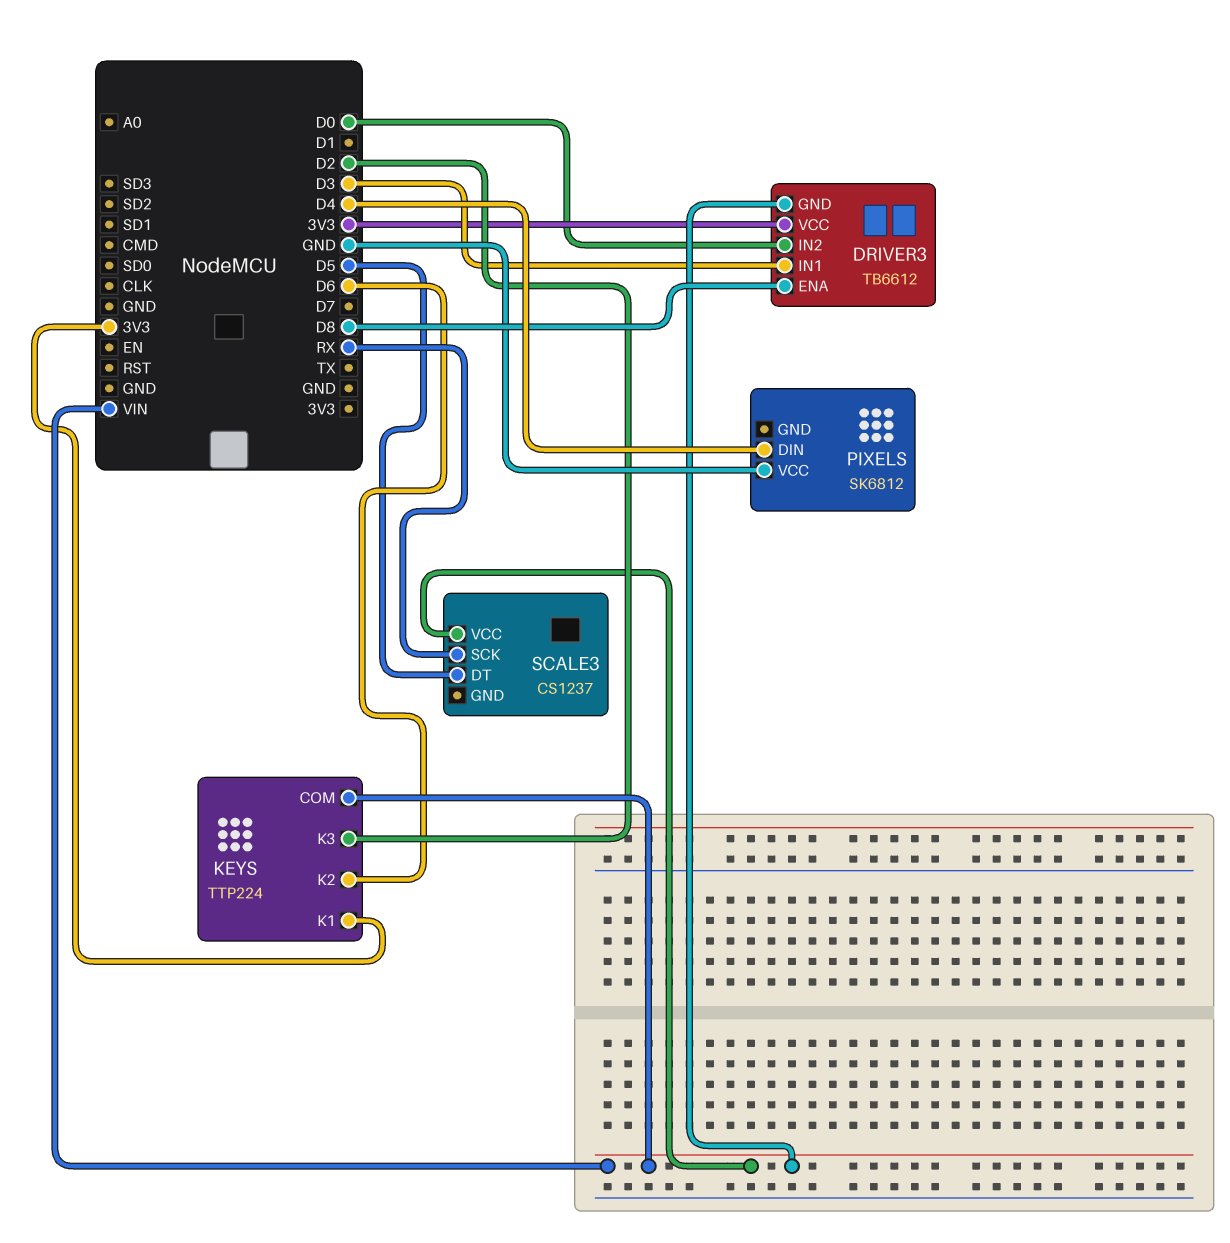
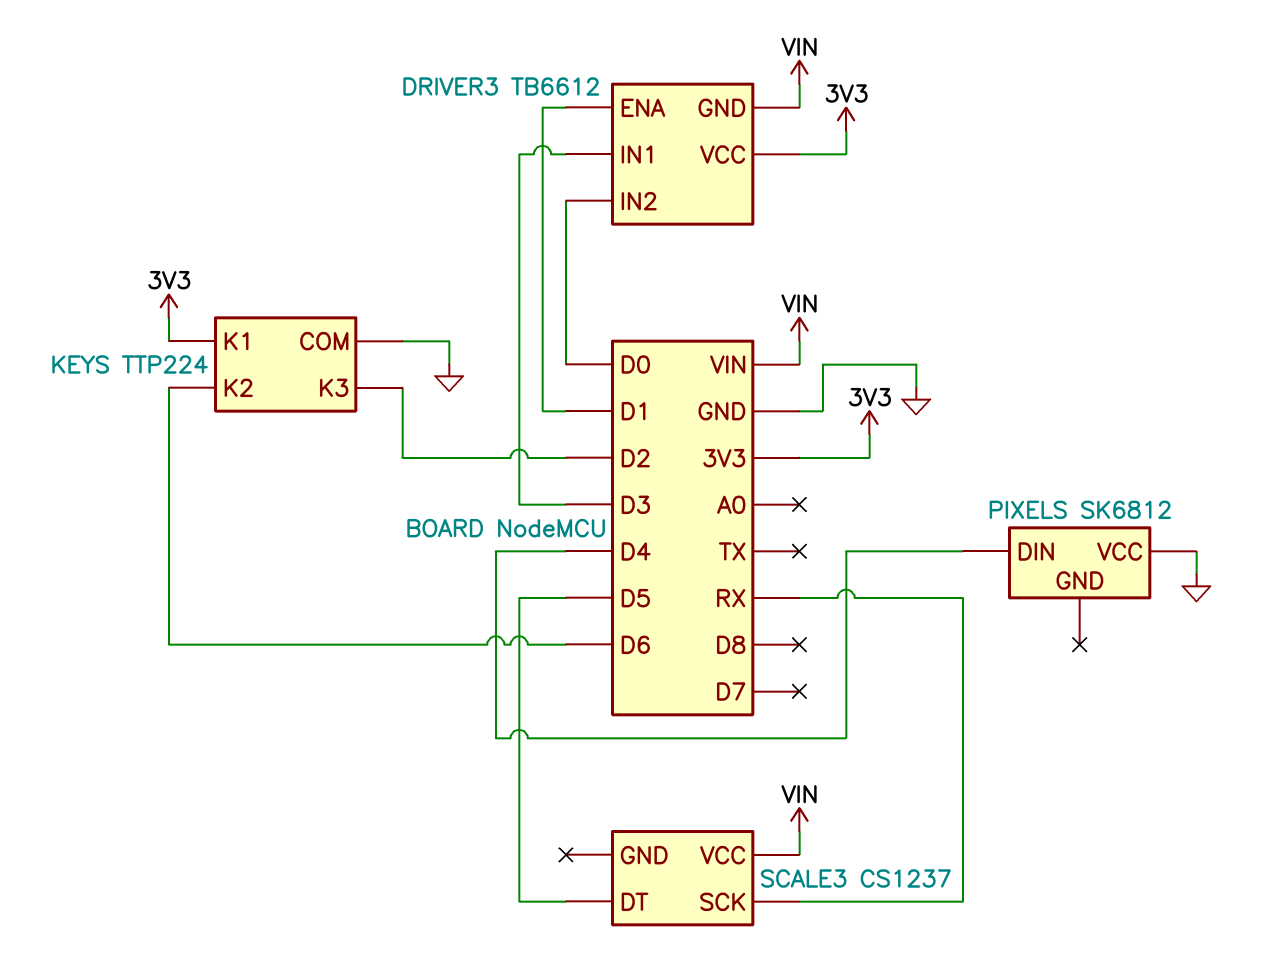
DRIVER3 pin ENA: D8 -> D1
KEYS pin COM: VIN -> GND

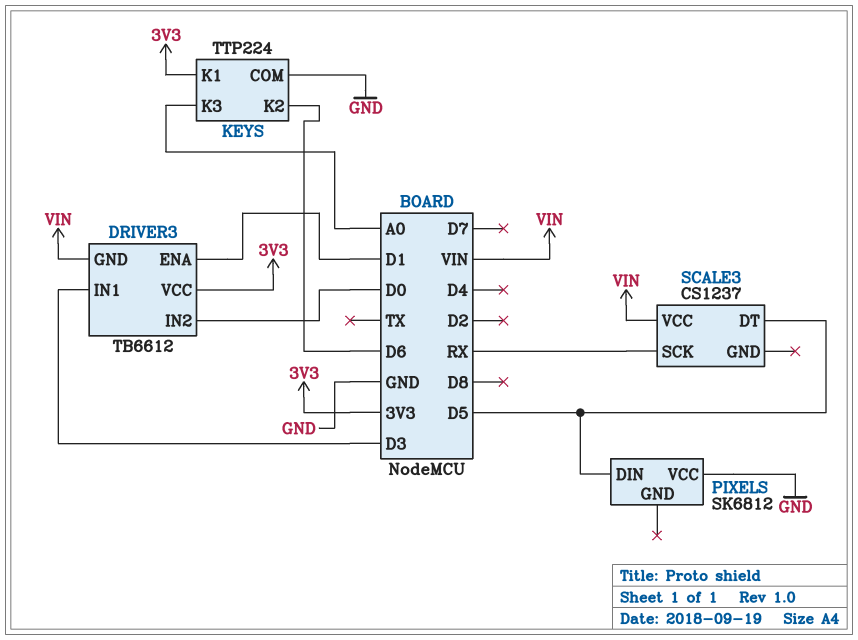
KEYS pin K3: D2 -> A0
PIXELS pin DIN: D4 -> D5

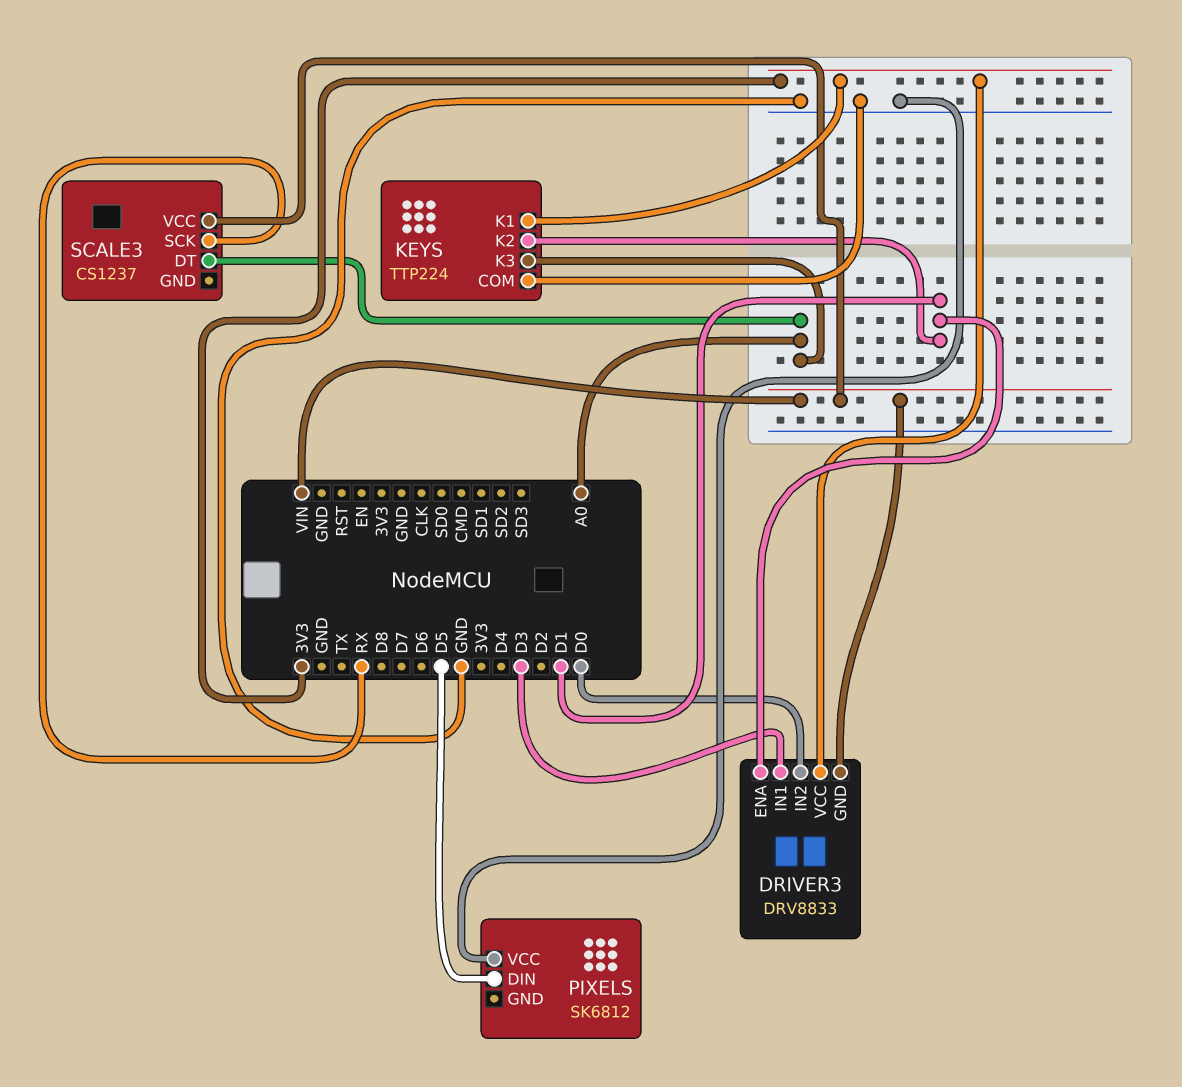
DRIVER3: TB6612 -> DRV8833
KEYS pin K2: D6 -> D1
SCALE3 pin DT: D5 -> A0

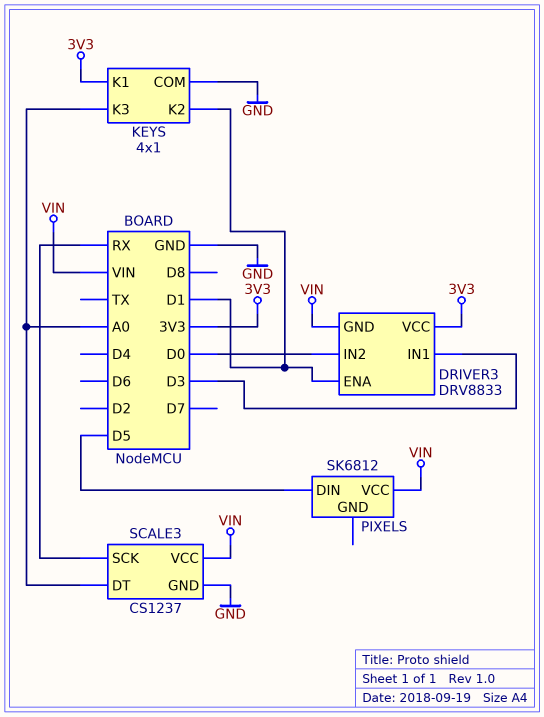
KEYS: TTP224 -> 4x1
PIXELS pin VCC: GND -> VIN
SCALE3 pin GND: none -> GND

